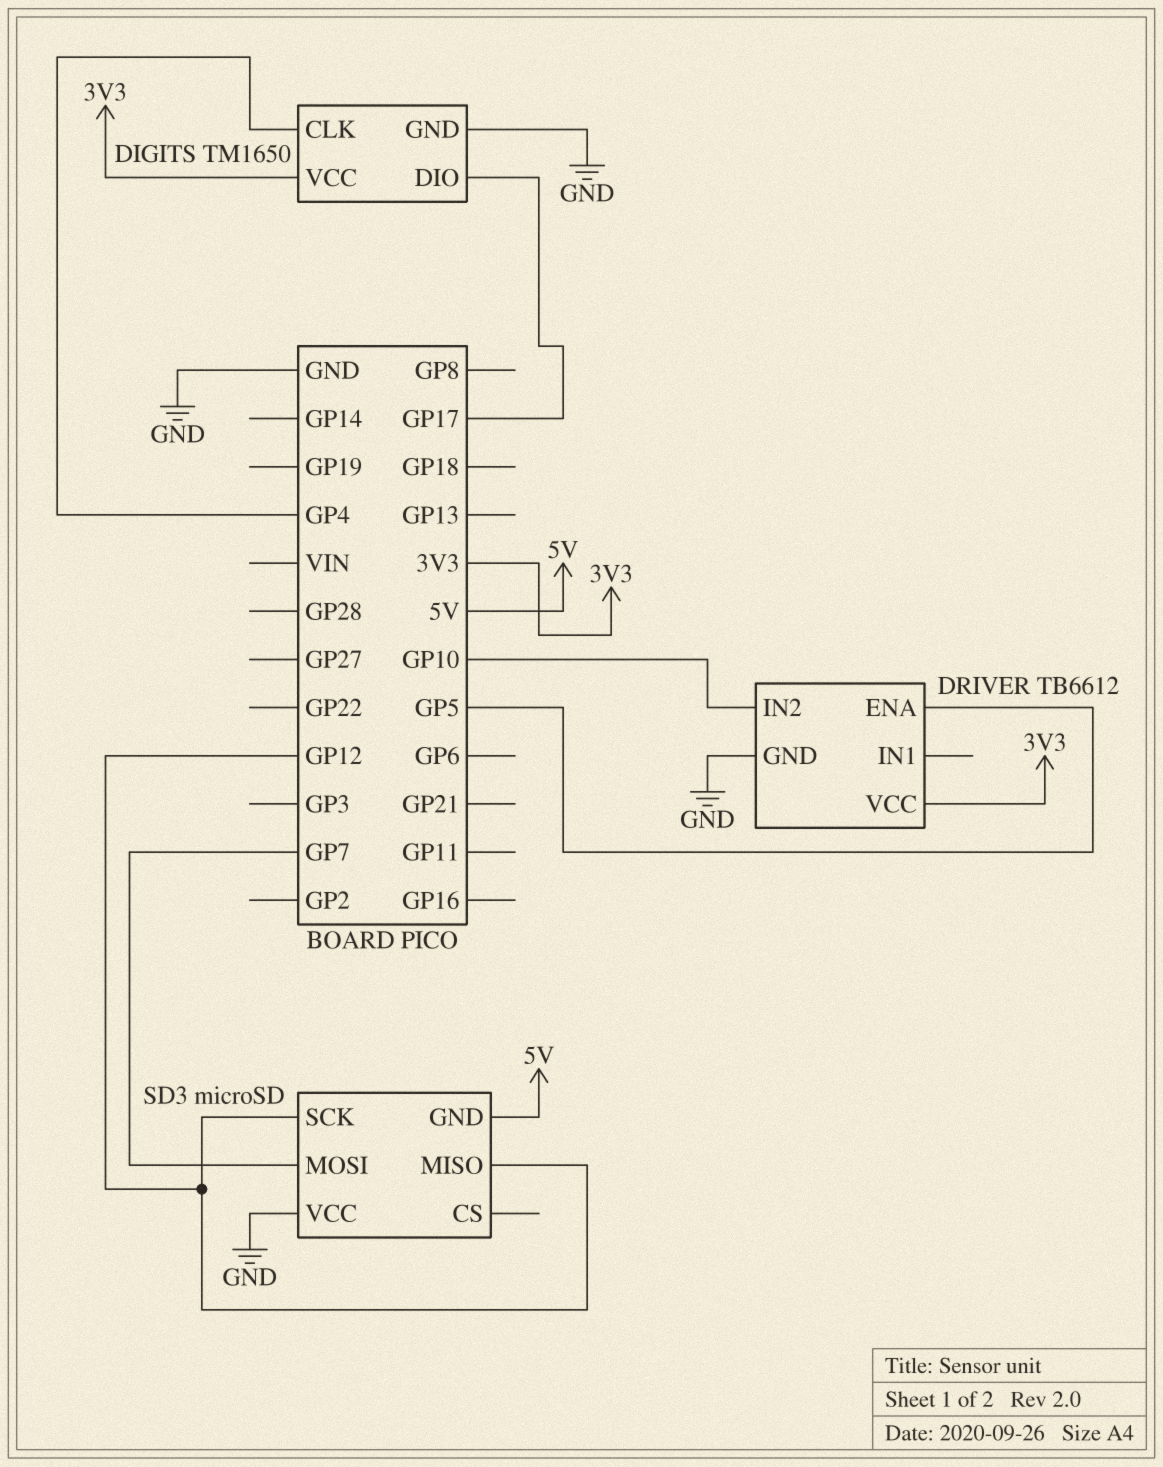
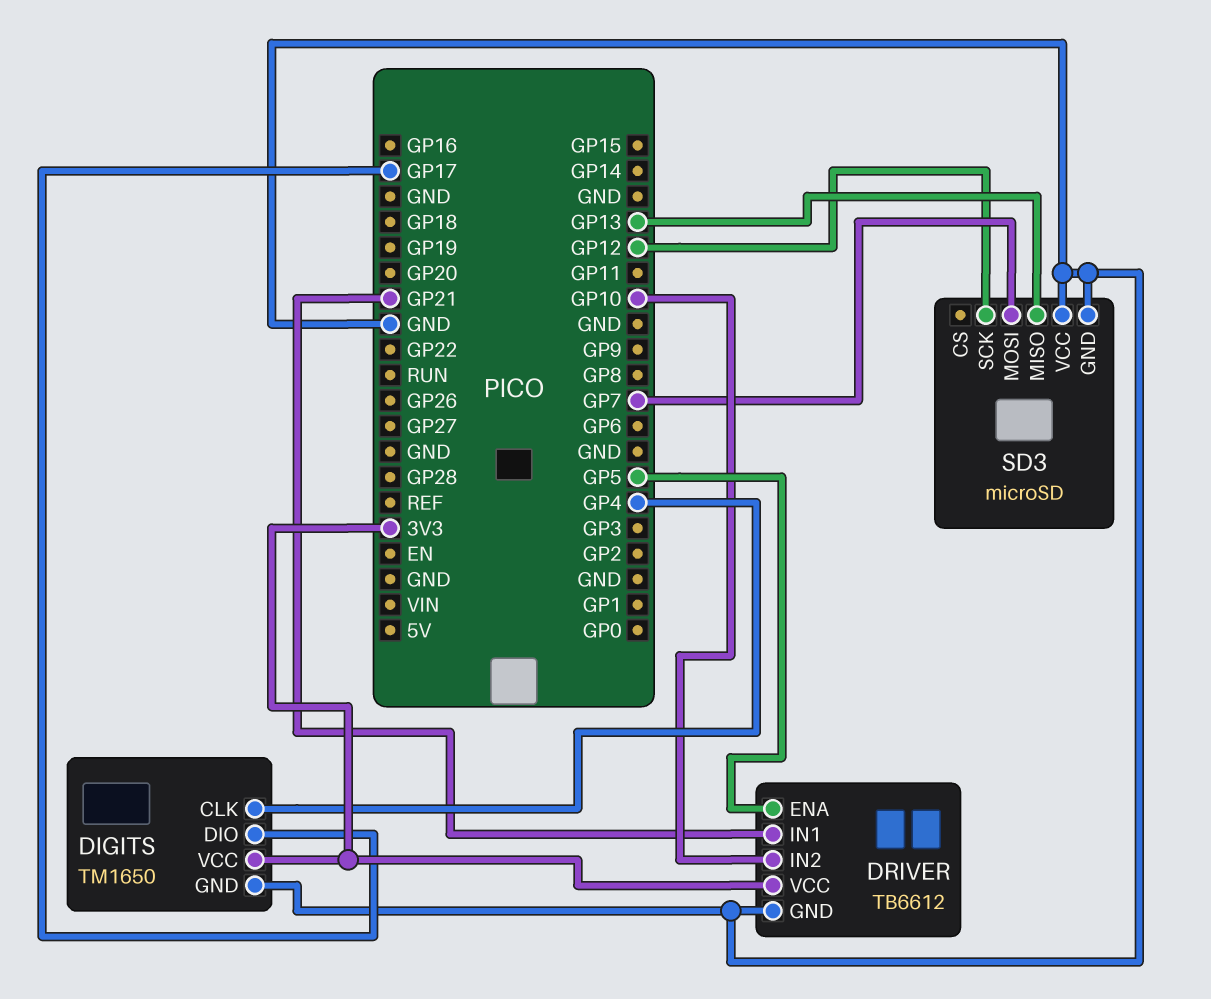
DRIVER pin IN1: none -> GP21
SD3 pin GND: 5V -> GND
SD3 pin MISO: GP12 -> GP13

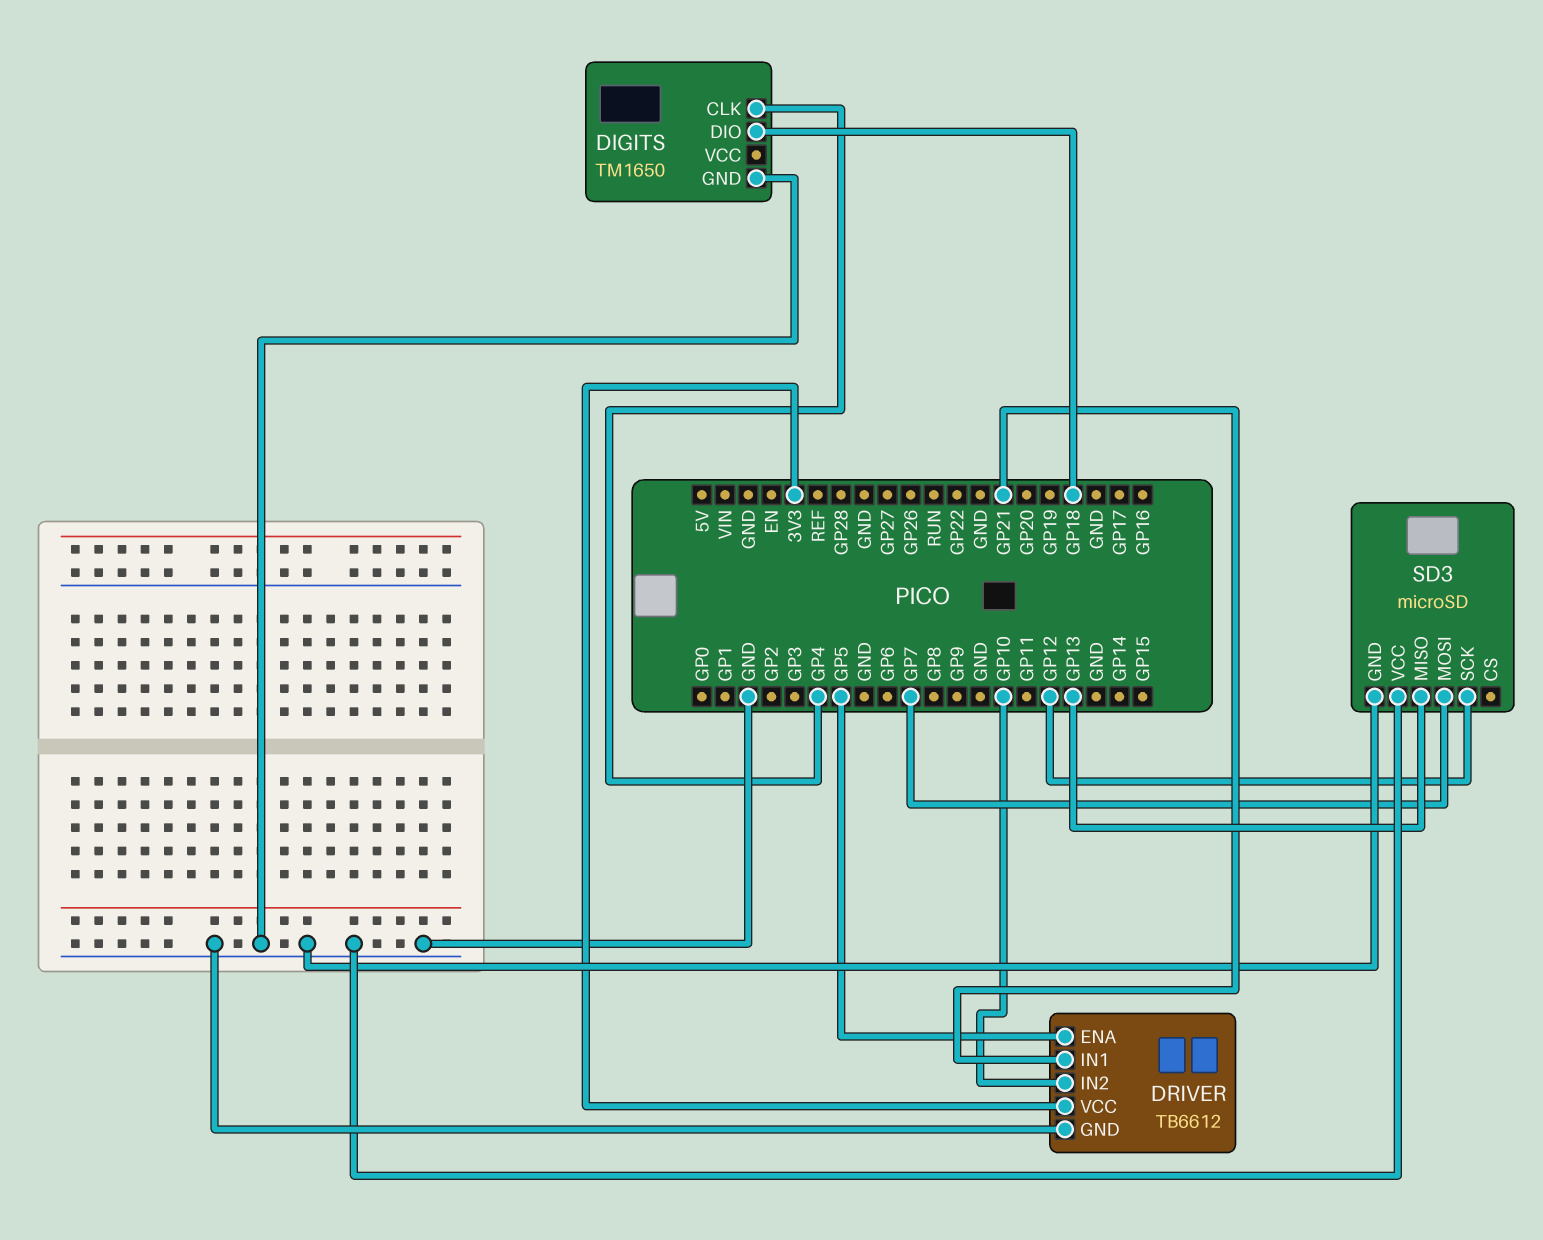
DIGITS pin DIO: GP17 -> GP18
DIGITS pin VCC: 3V3 -> none

